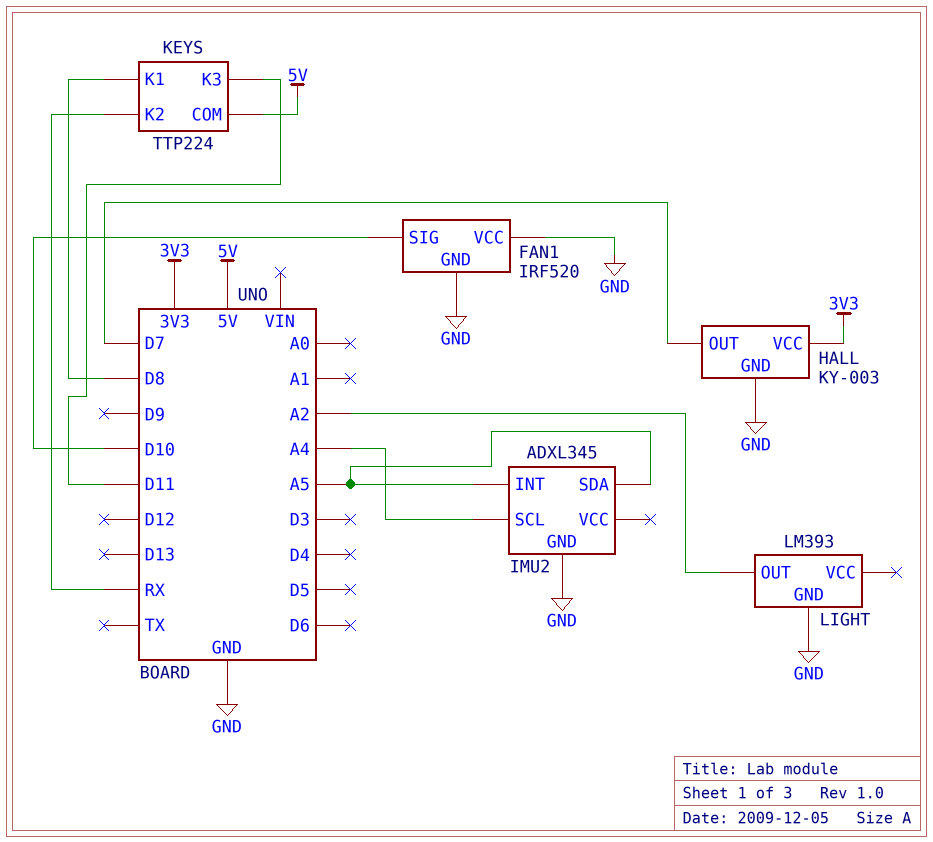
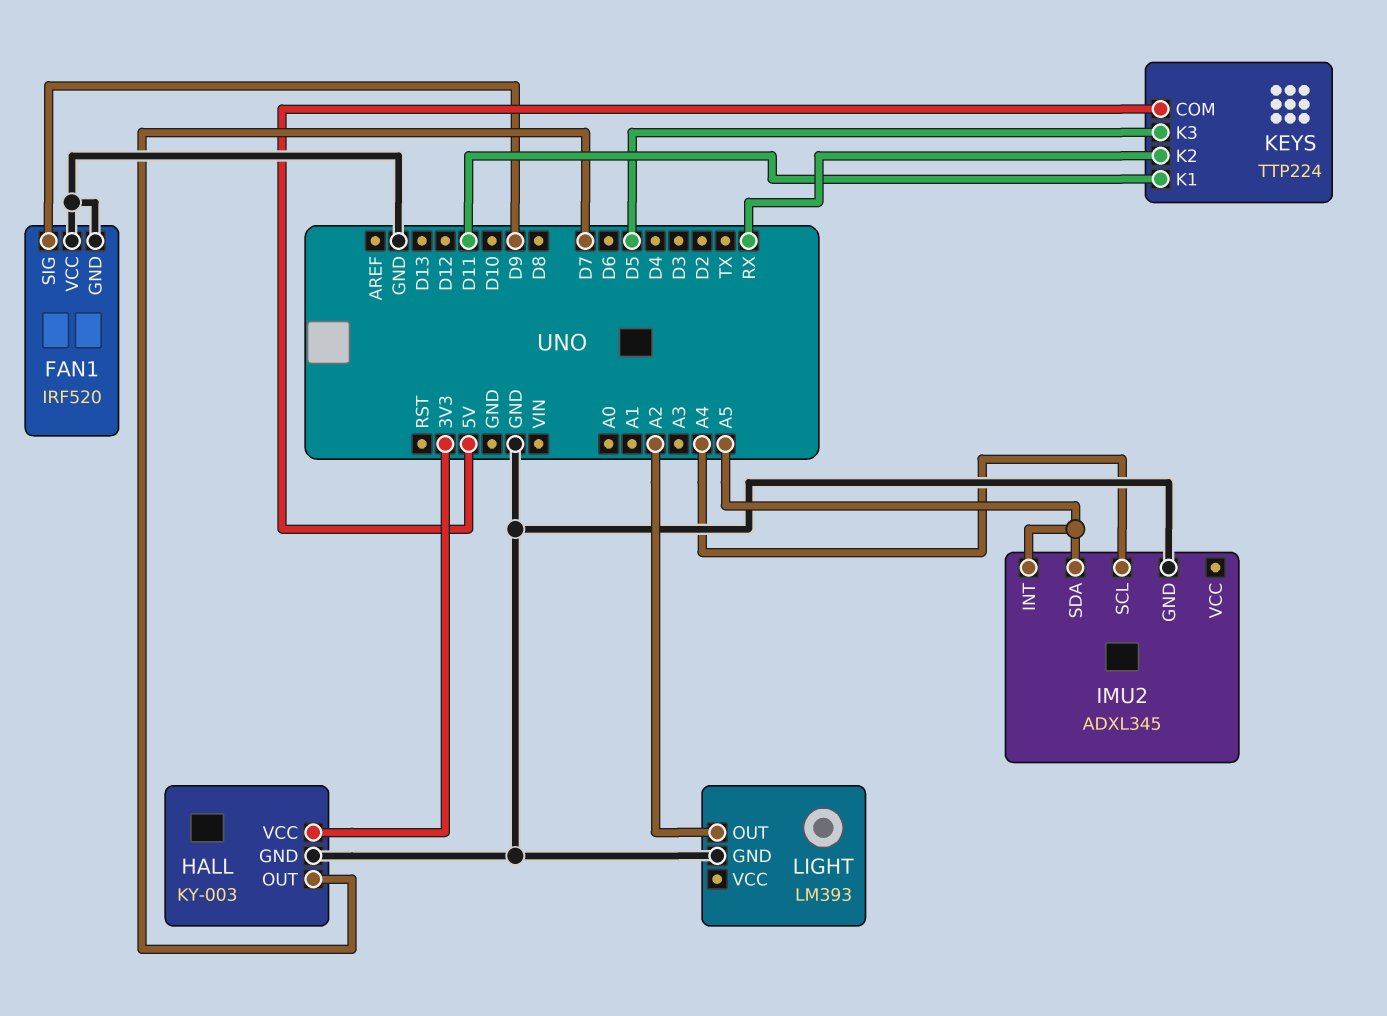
FAN1 pin SIG: D10 -> D9
KEYS pin K1: D8 -> D11
KEYS pin K3: D11 -> D5

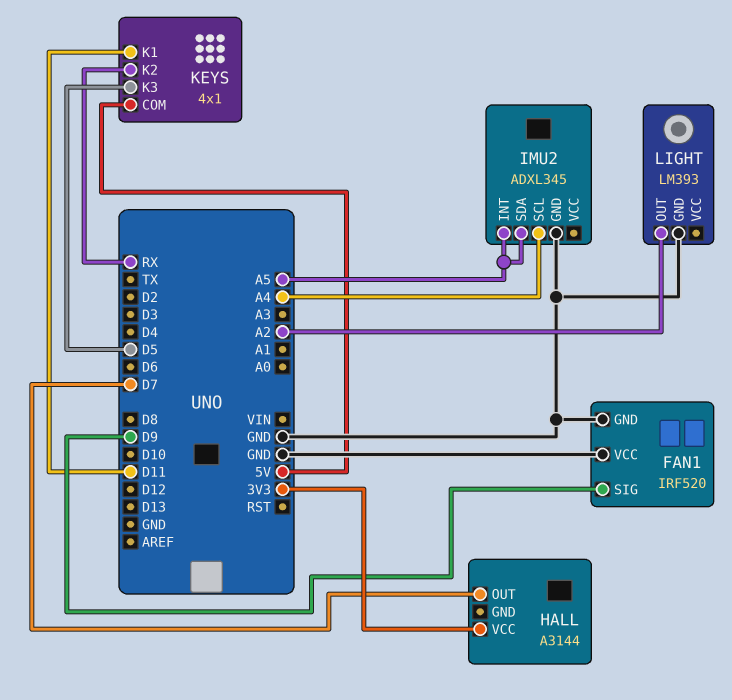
HALL: KY-003 -> A3144
HALL pin GND: GND -> none
KEYS: TTP224 -> 4x1

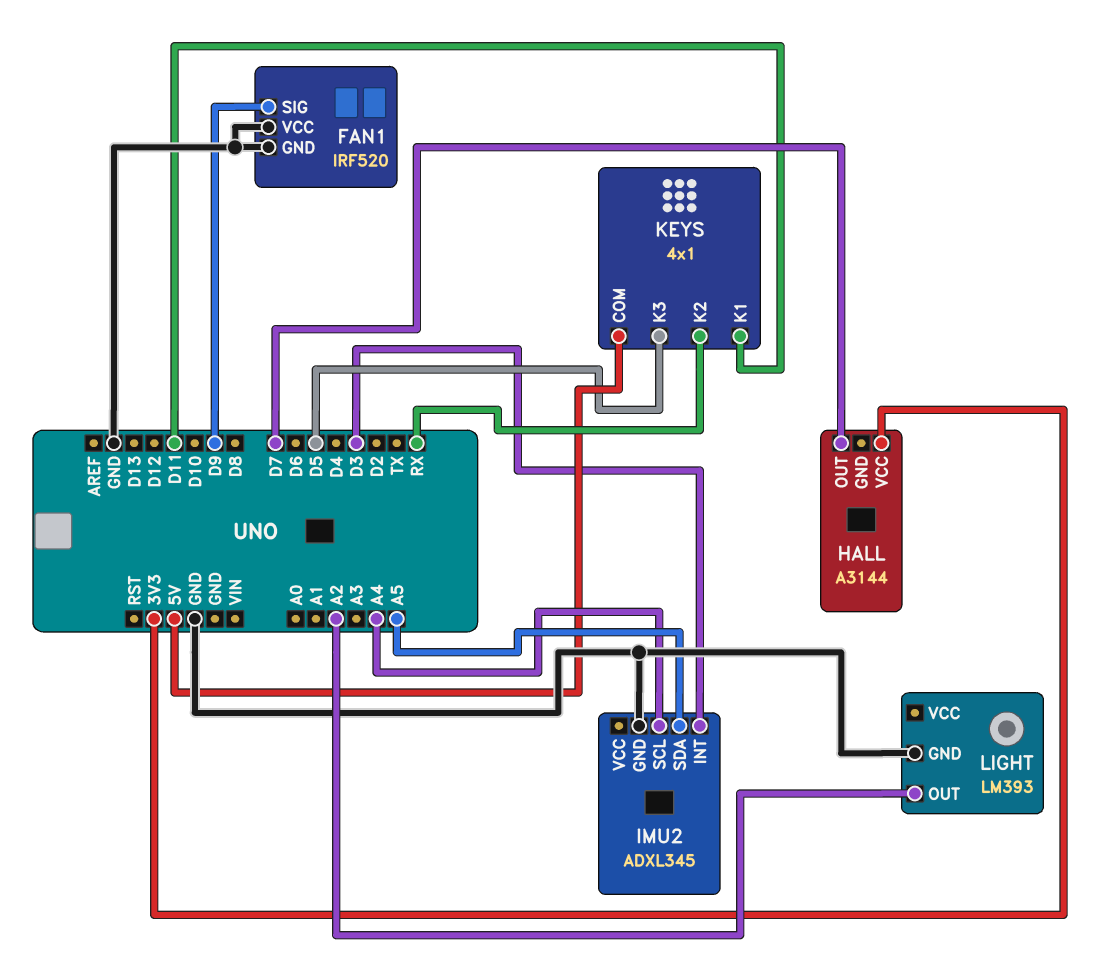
IMU2 pin INT: A5 -> D3

